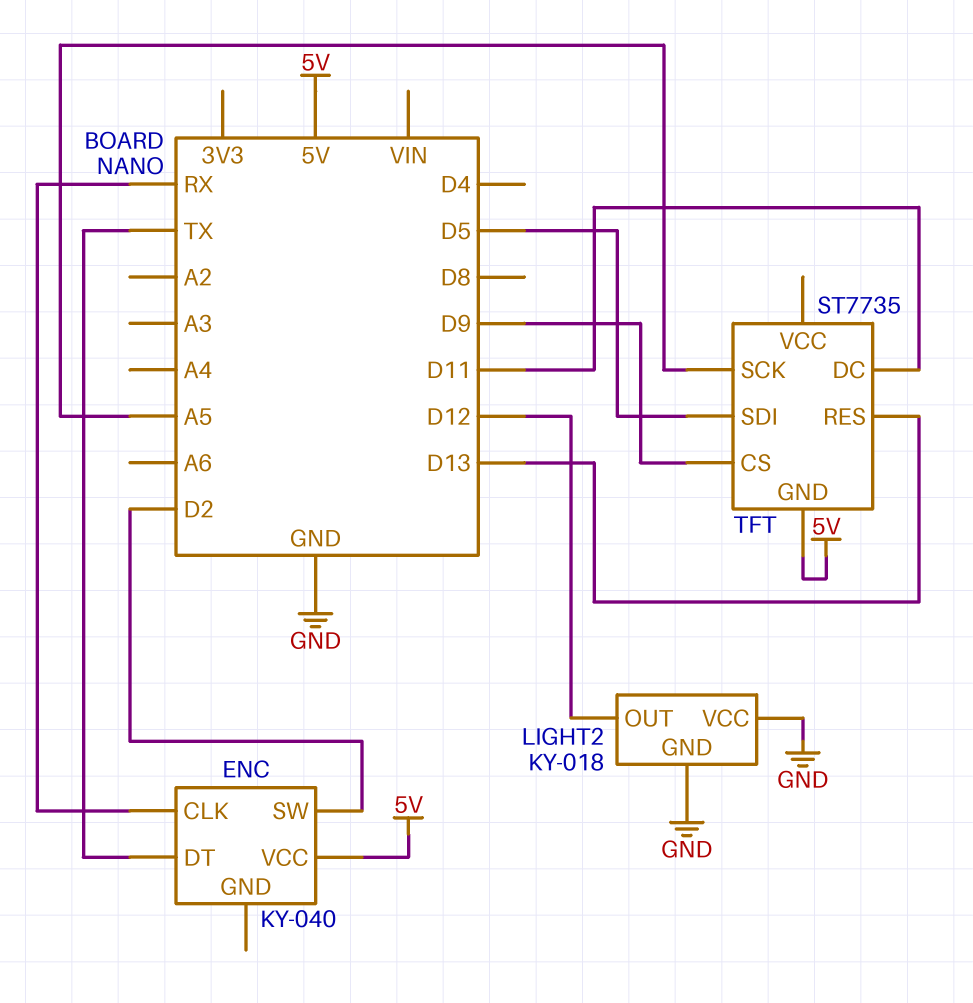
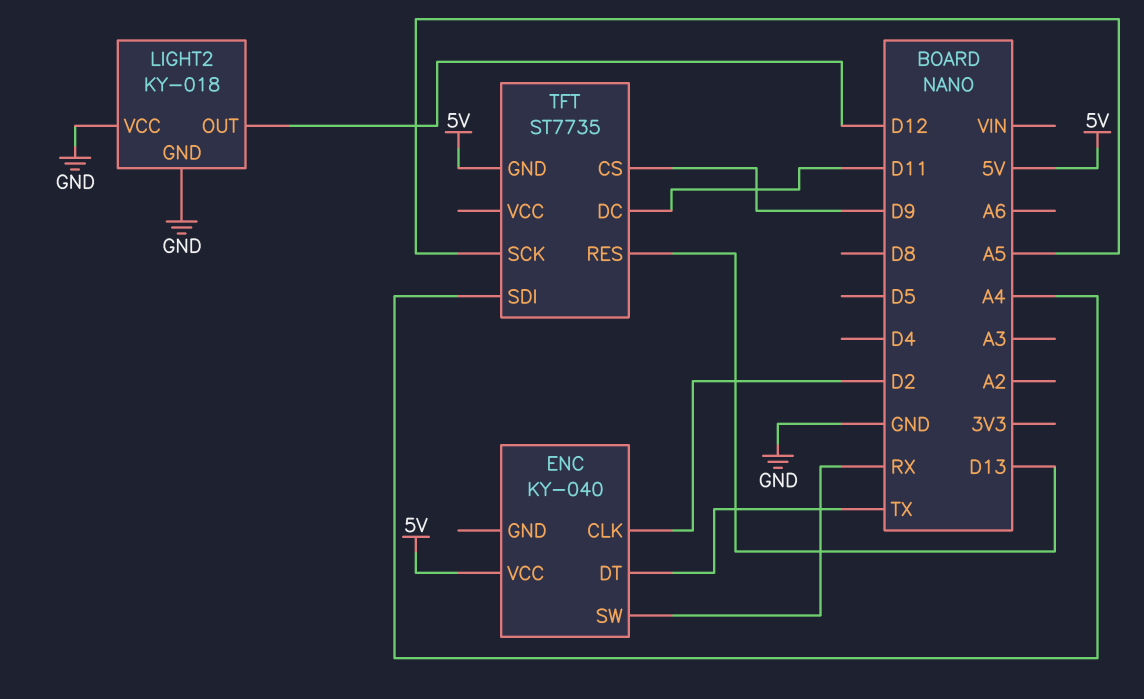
ENC pin CLK: RX -> D2
ENC pin SW: D2 -> RX
TFT pin SDI: D5 -> A4

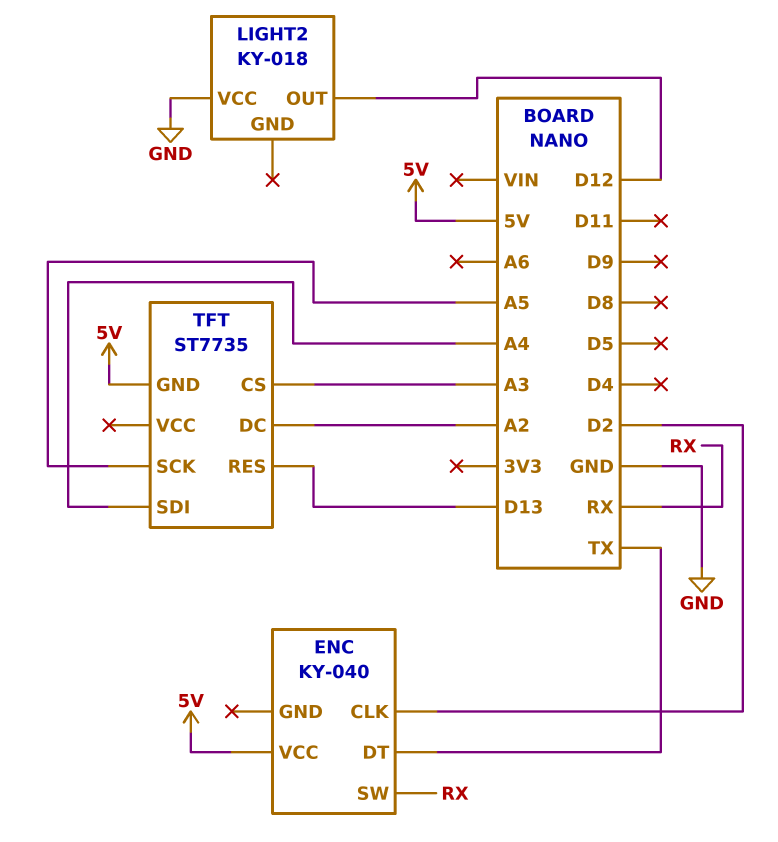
LIGHT2 pin GND: GND -> none
TFT pin CS: D9 -> A3
TFT pin DC: D11 -> A2

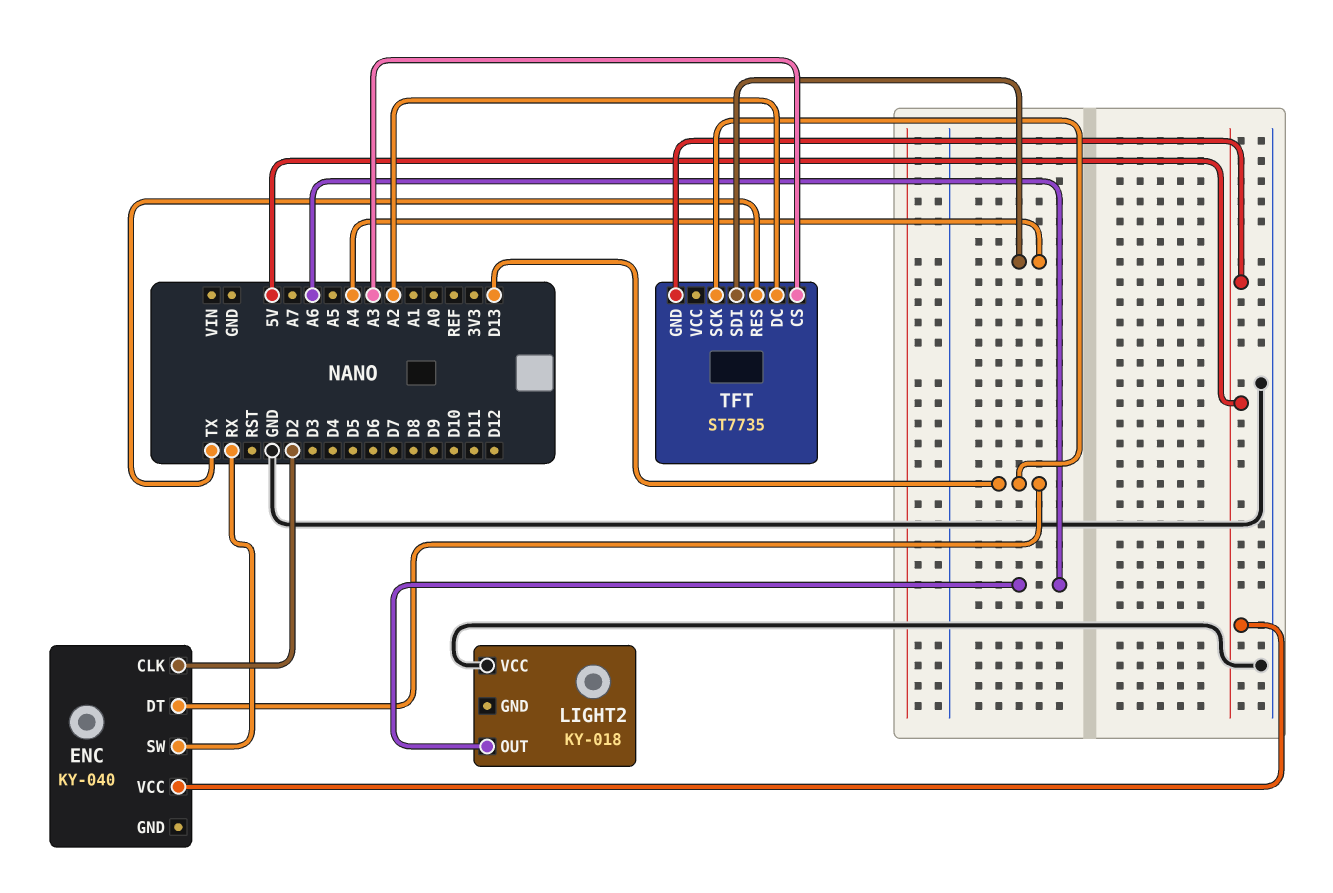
ENC pin DT: TX -> D13
LIGHT2 pin OUT: D12 -> A6
TFT pin RES: D13 -> TX
TFT pin SCK: A5 -> D13

